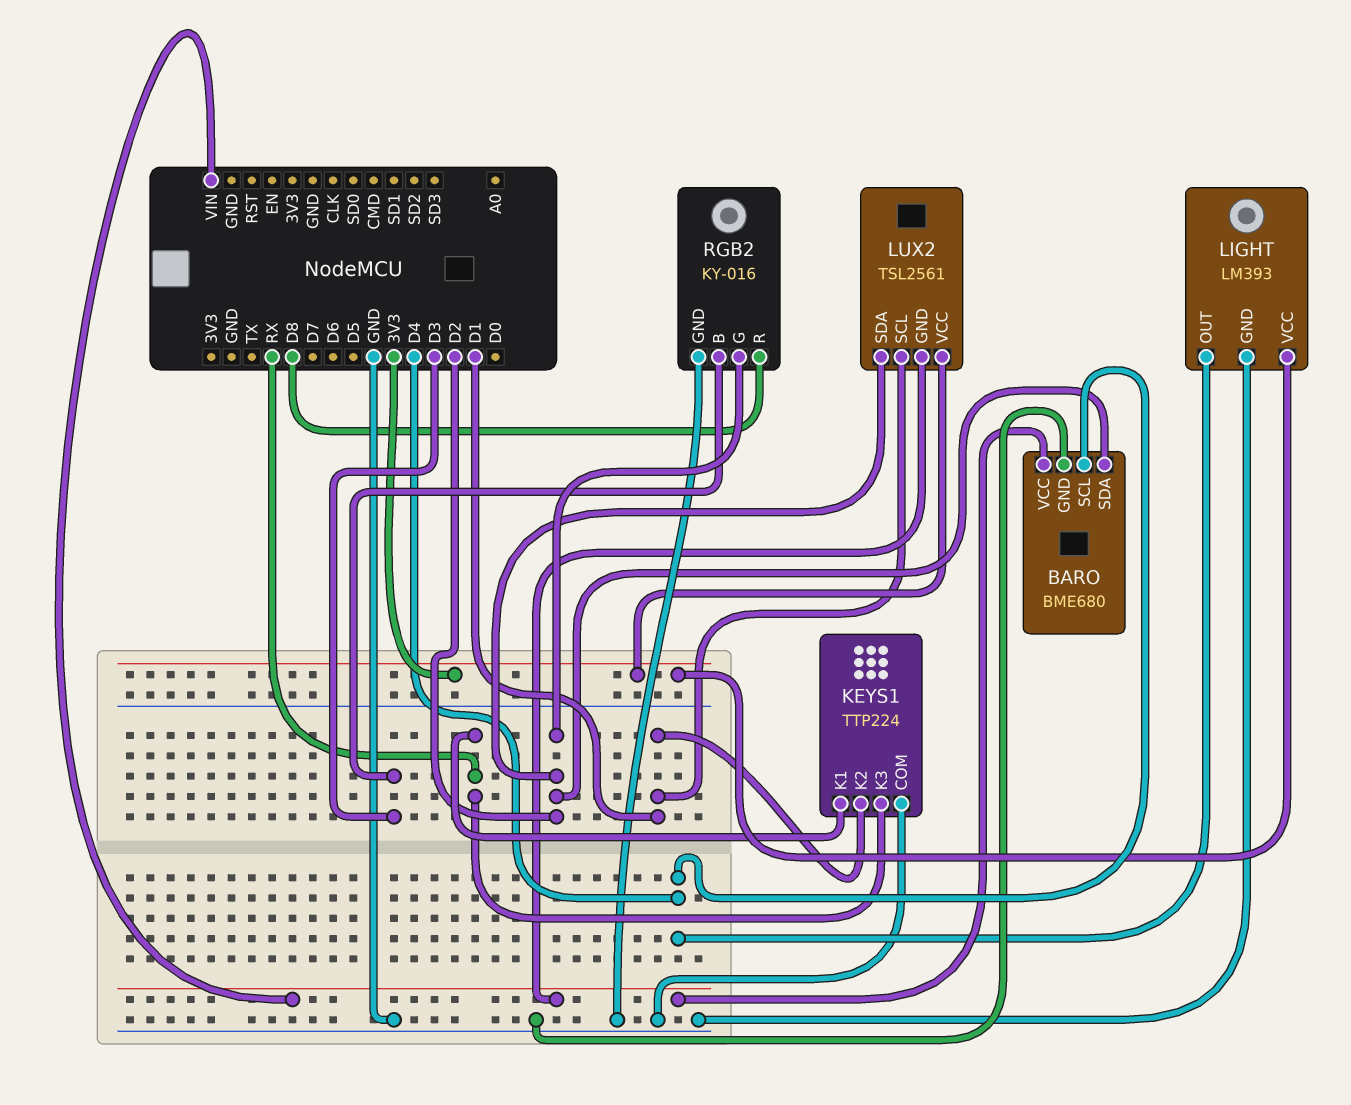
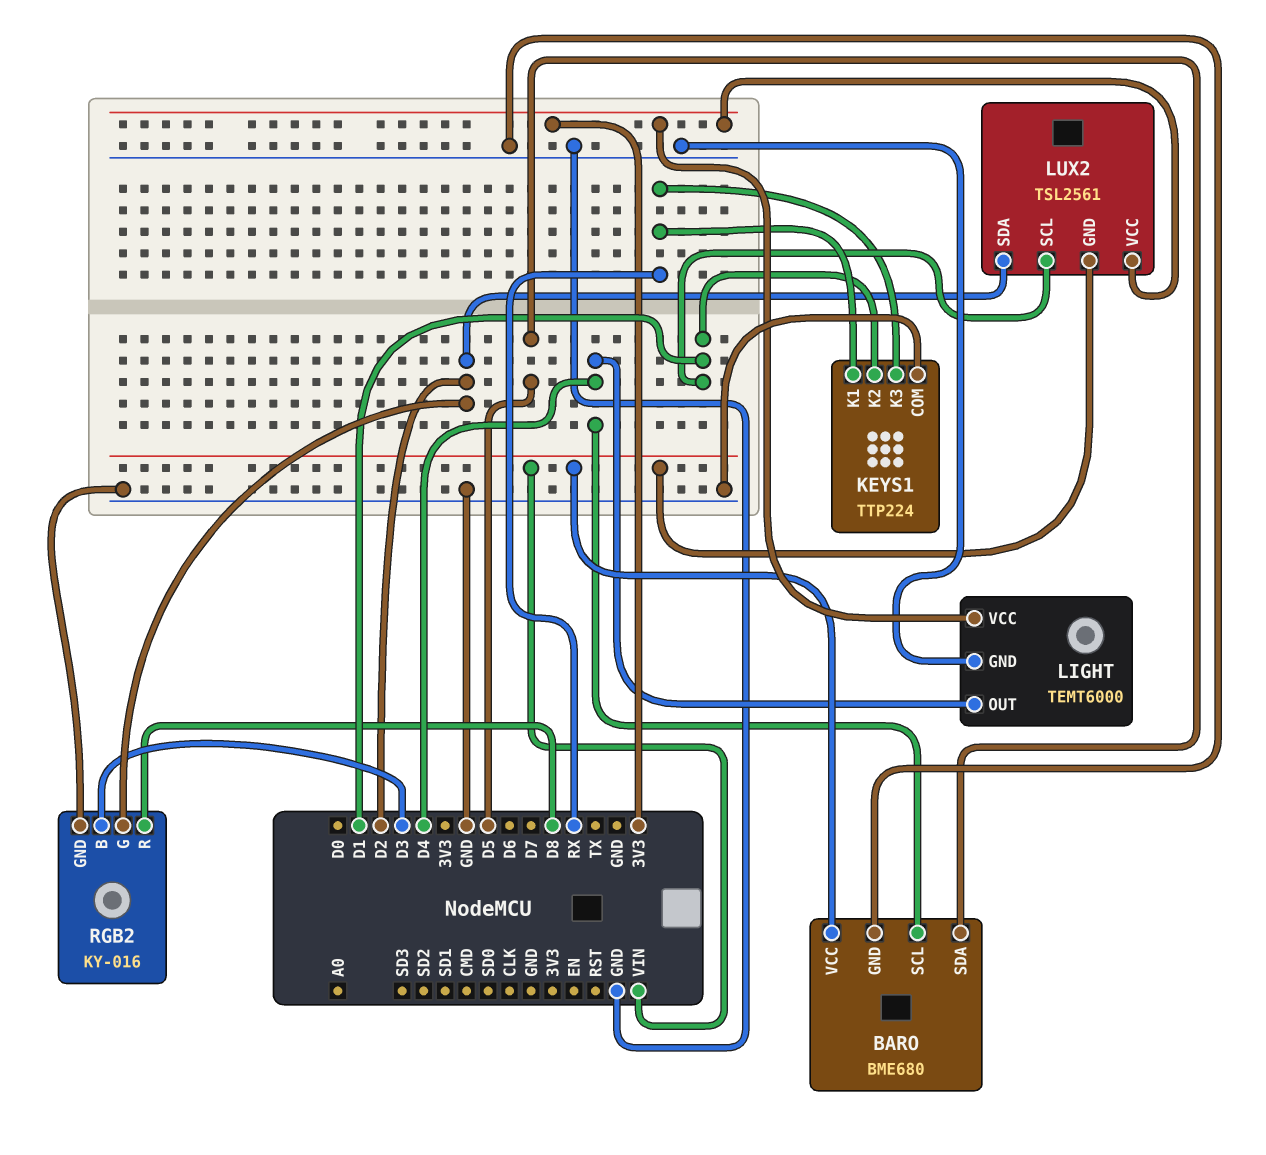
BARO pin SDA: D2 -> D5
LIGHT: LM393 -> TEMT6000

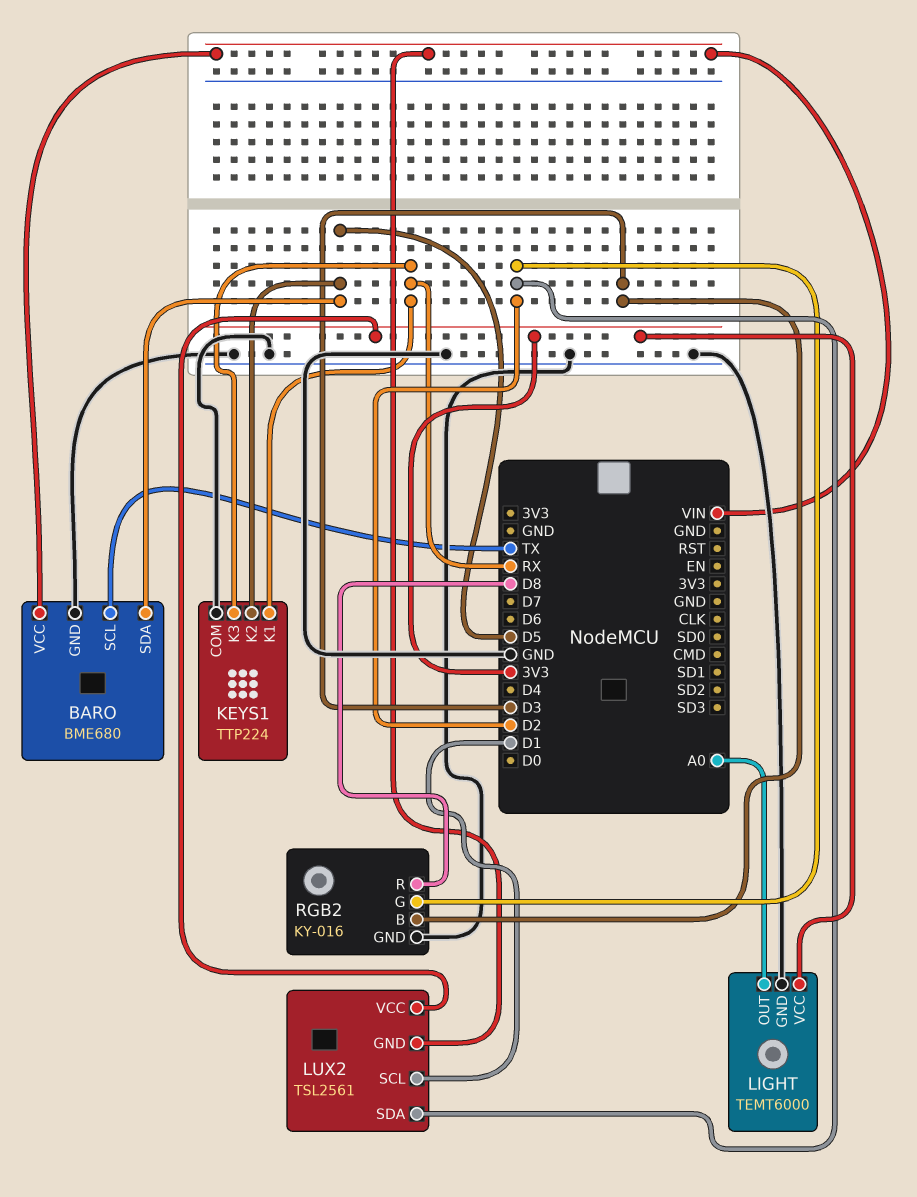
BARO pin SCL: D4 -> TX
KEYS1 pin K2: D1 -> D5
LIGHT pin OUT: D4 -> A0

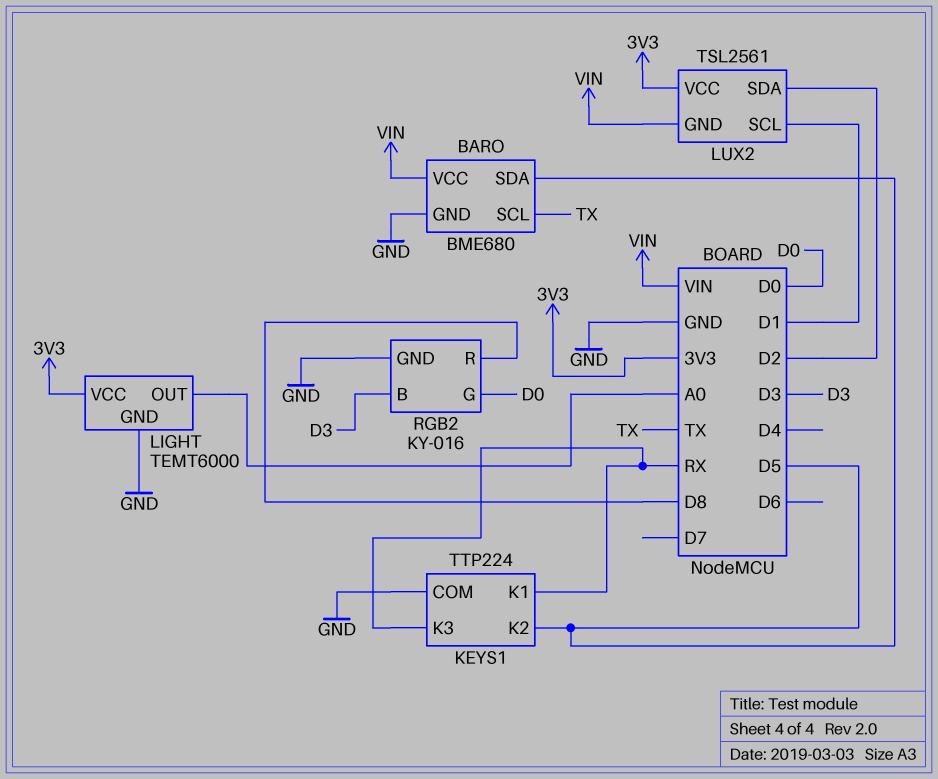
RGB2 pin G: D2 -> D0

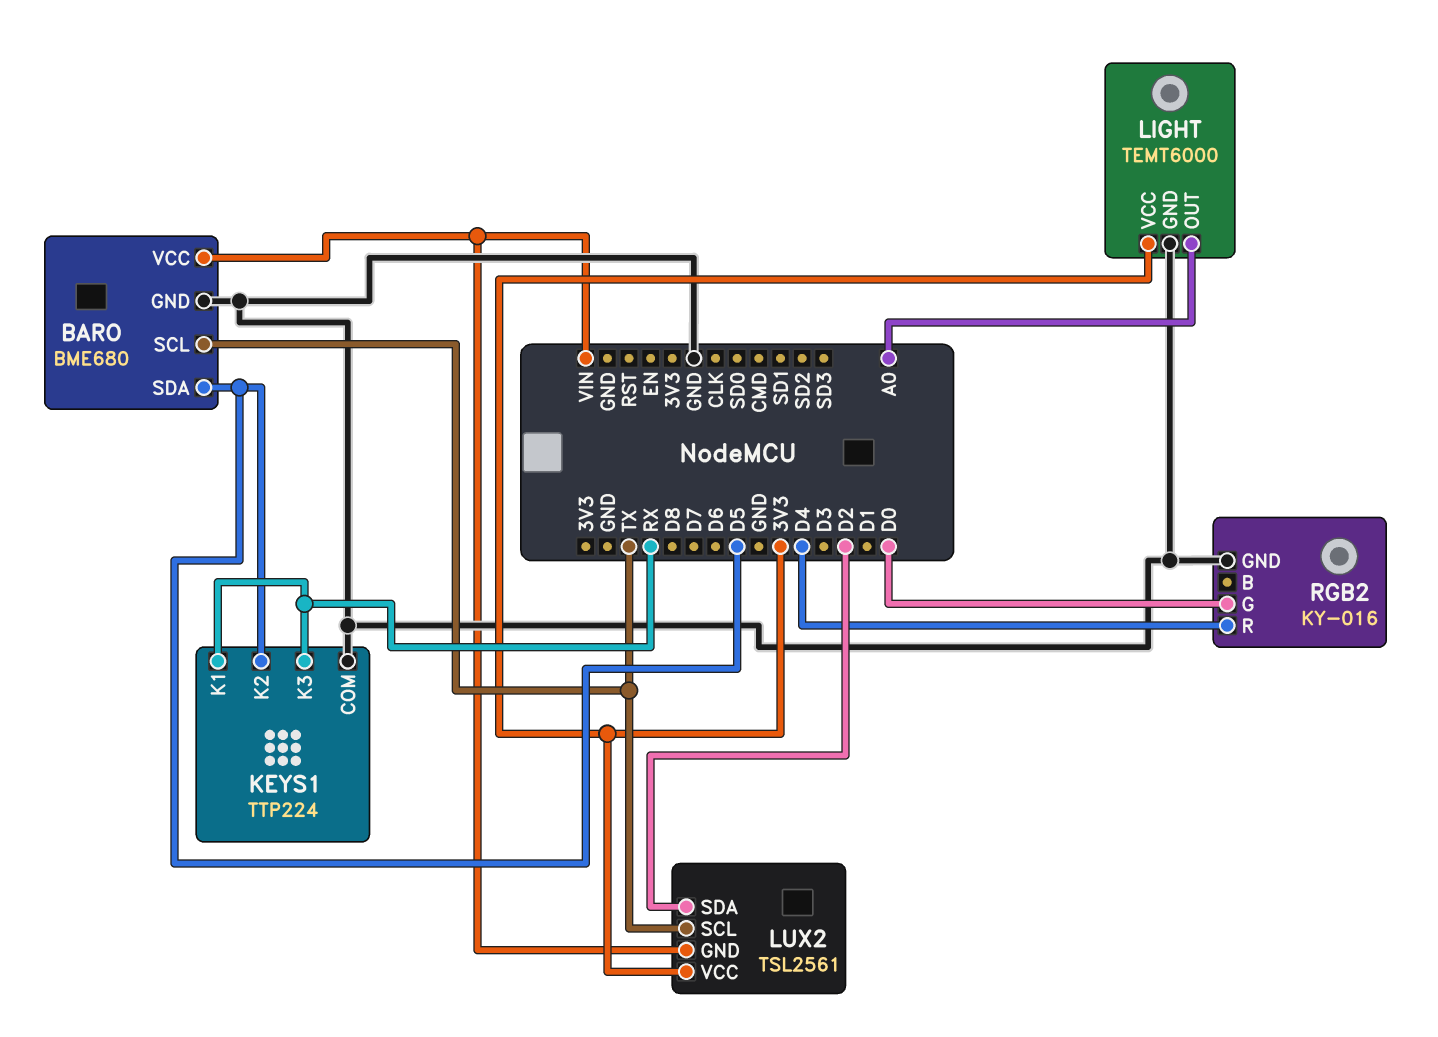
LUX2 pin SCL: D1 -> TX
RGB2 pin B: D3 -> none
RGB2 pin R: D8 -> D4

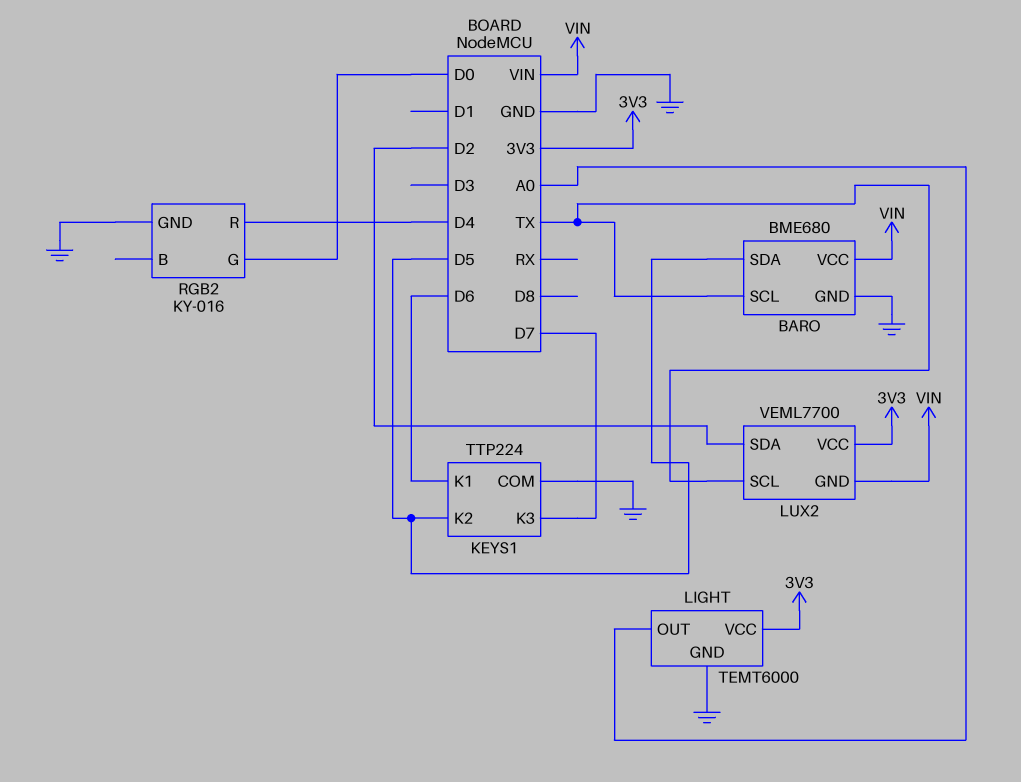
KEYS1 pin K1: RX -> D6
KEYS1 pin K3: RX -> D7
LUX2: TSL2561 -> VEML7700

